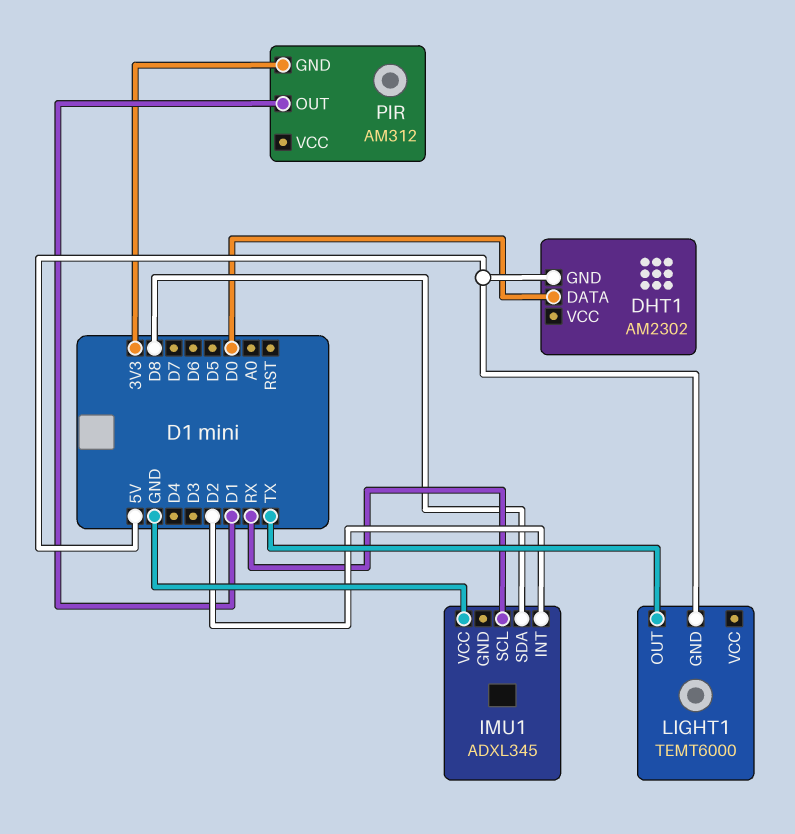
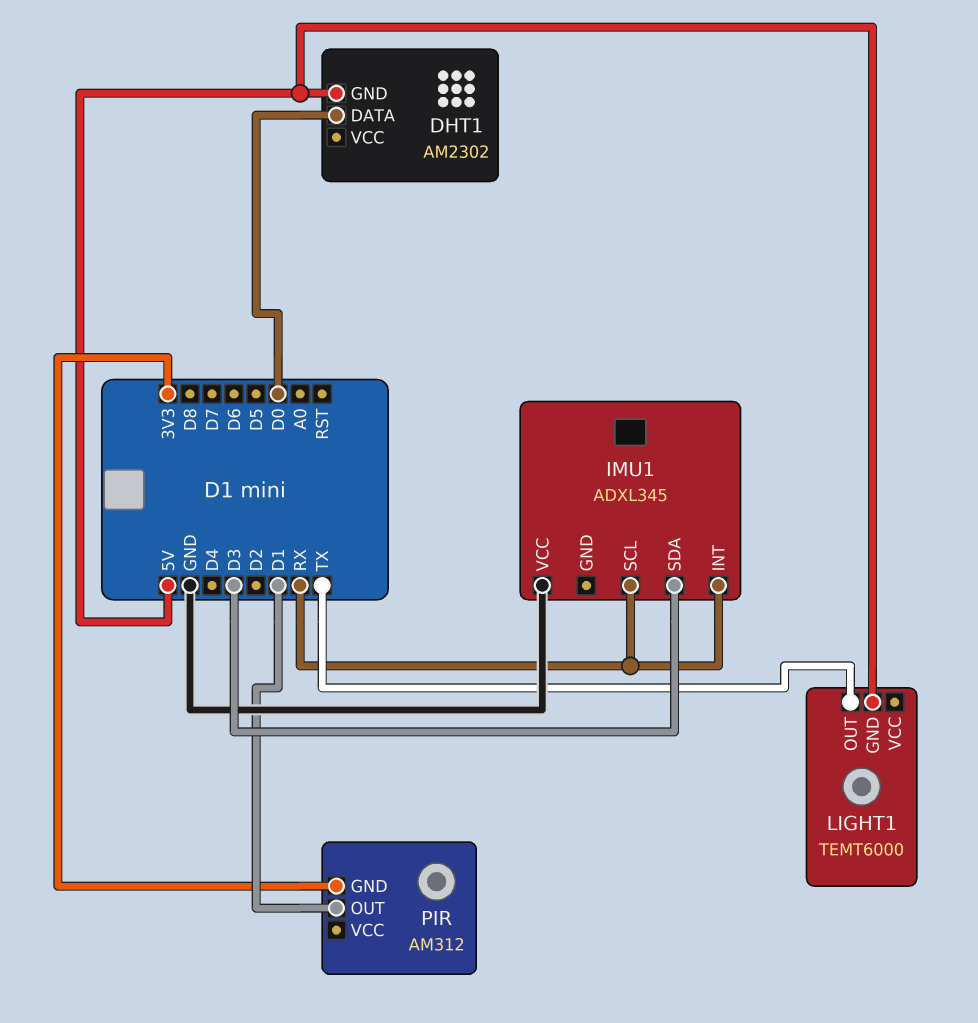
IMU1 pin INT: D2 -> RX
IMU1 pin SDA: D8 -> D3

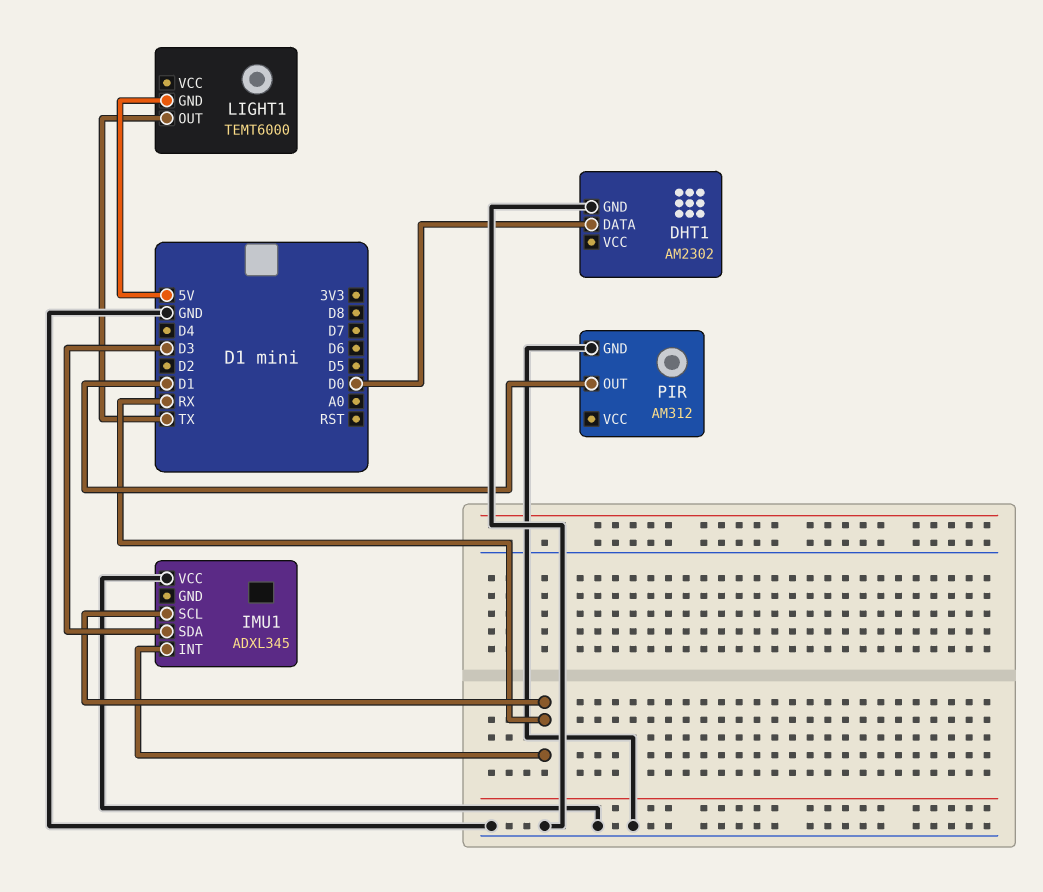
DHT1 pin GND: 5V -> GND
PIR pin GND: 3V3 -> GND

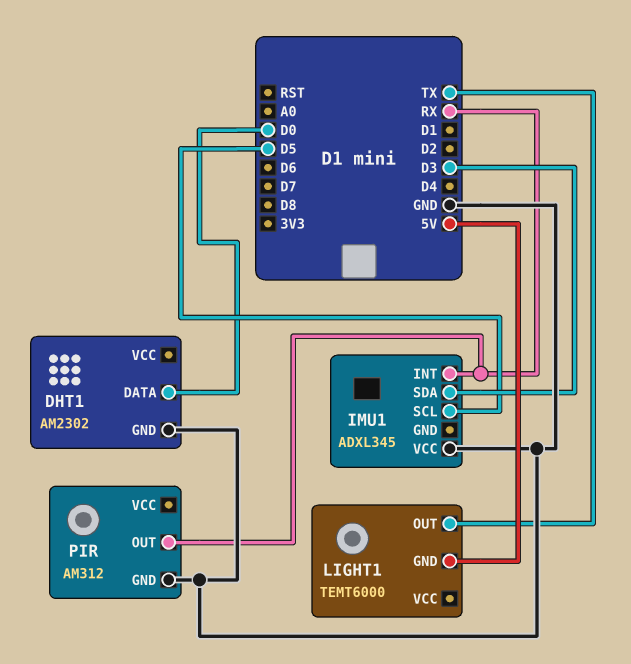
IMU1 pin SCL: RX -> D5
PIR pin OUT: D1 -> RX

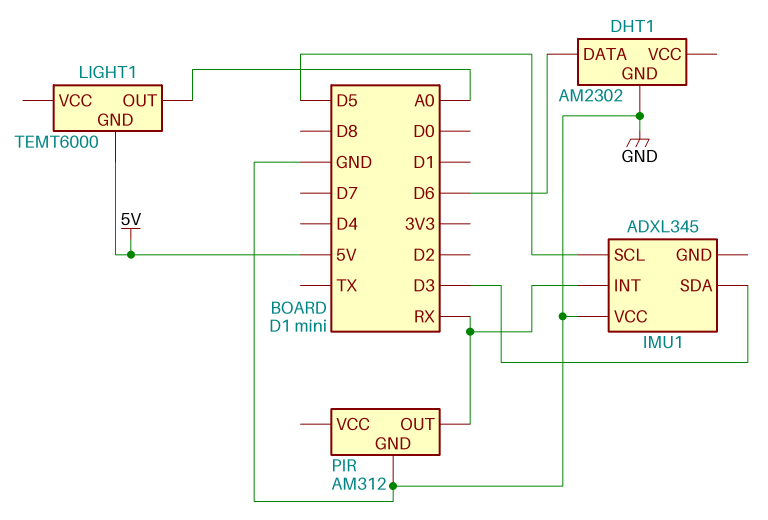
DHT1 pin DATA: D0 -> D6
LIGHT1 pin OUT: TX -> A0

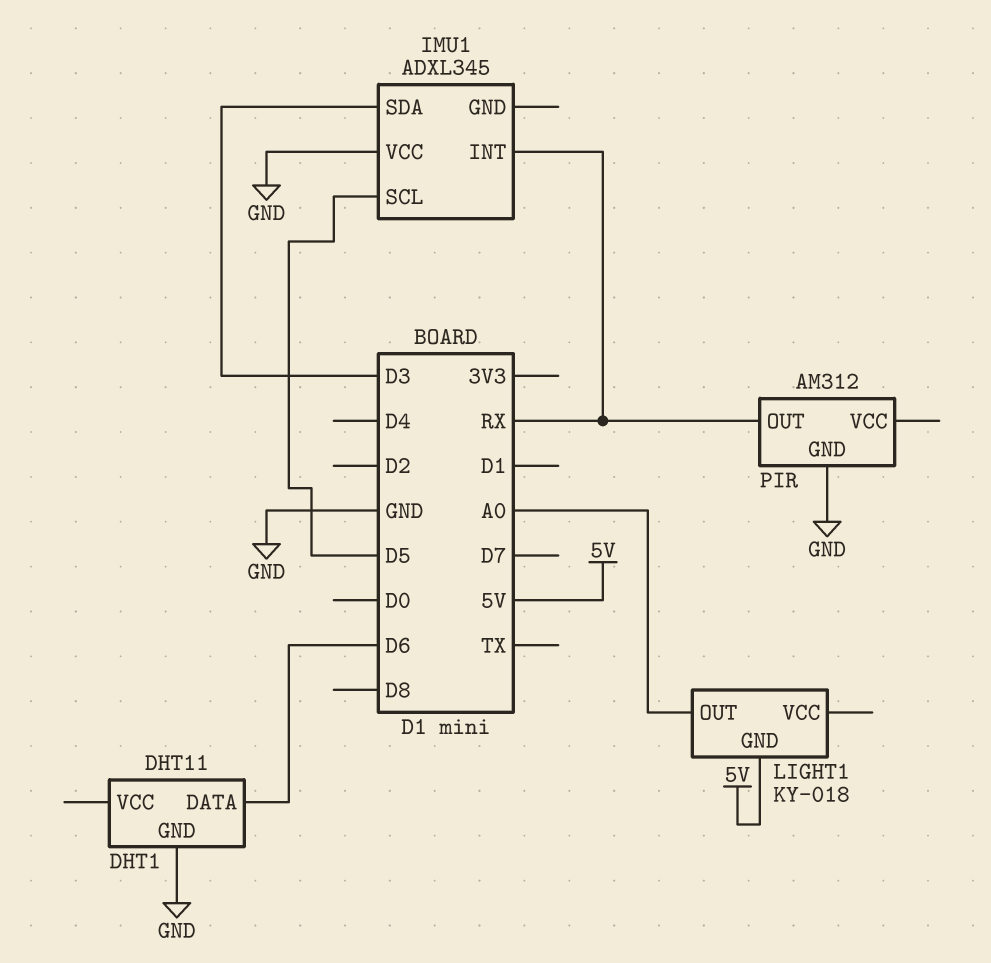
DHT1: AM2302 -> DHT11
LIGHT1: TEMT6000 -> KY-018

